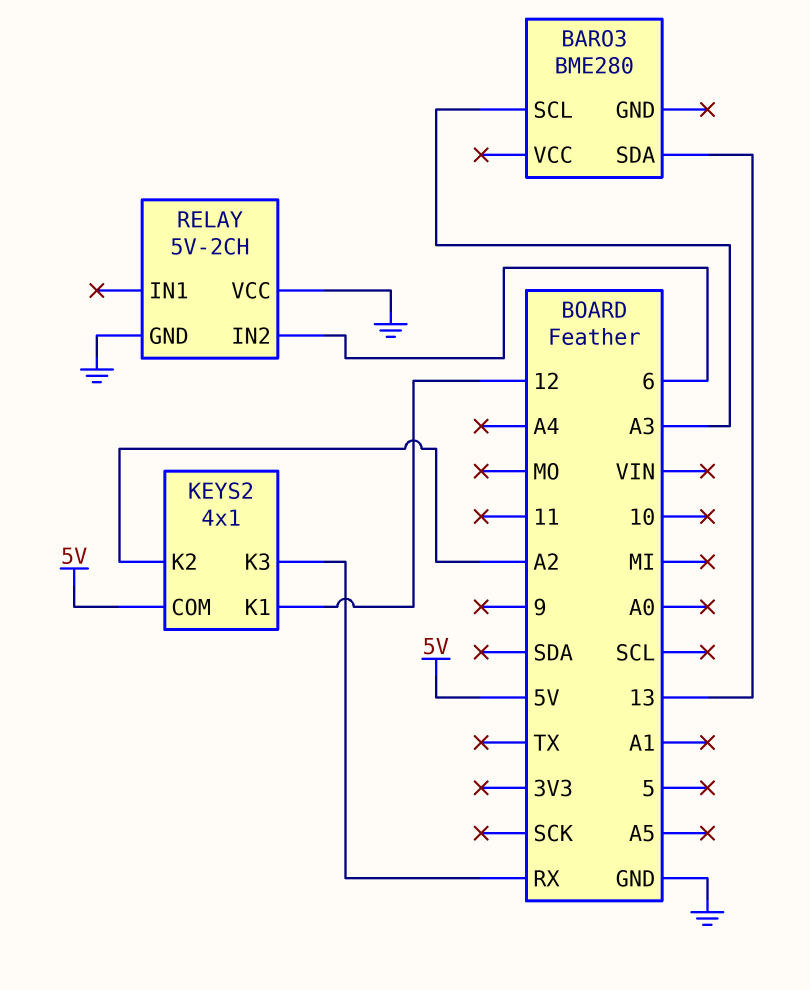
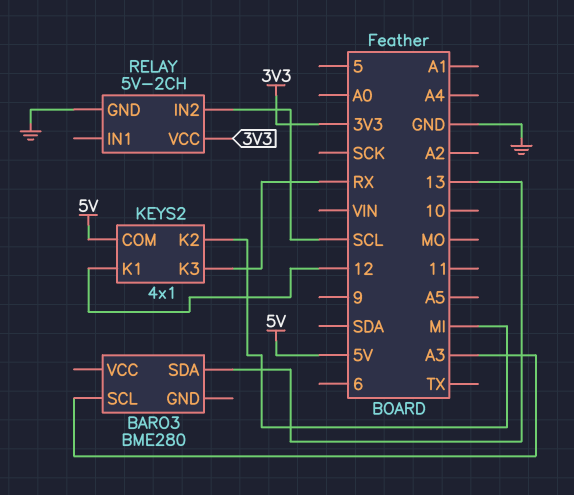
KEYS2 pin K2: A2 -> MI
RELAY pin IN2: 6 -> SCL
RELAY pin VCC: GND -> 3V3

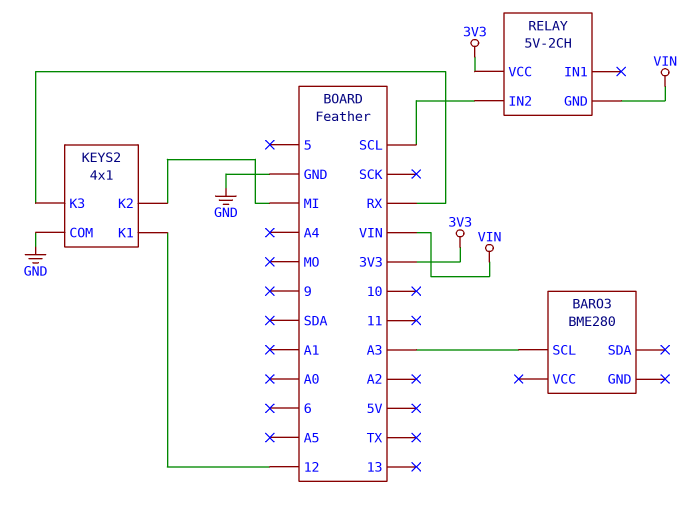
BARO3 pin SDA: 13 -> none
KEYS2 pin COM: 5V -> GND
RELAY pin GND: GND -> VIN

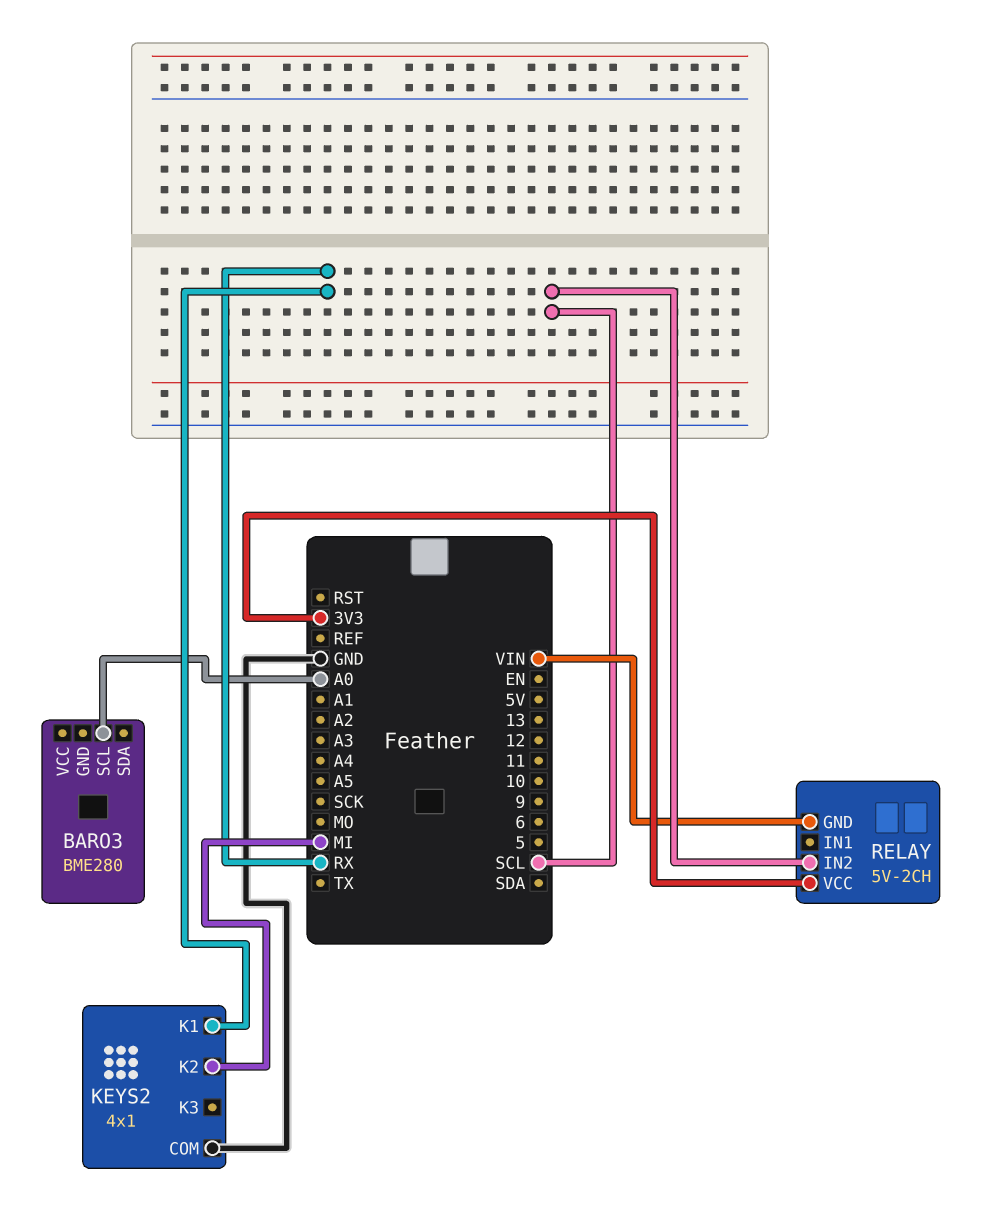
BARO3 pin SCL: A3 -> A0
KEYS2 pin K1: 12 -> RX
KEYS2 pin K3: RX -> none

